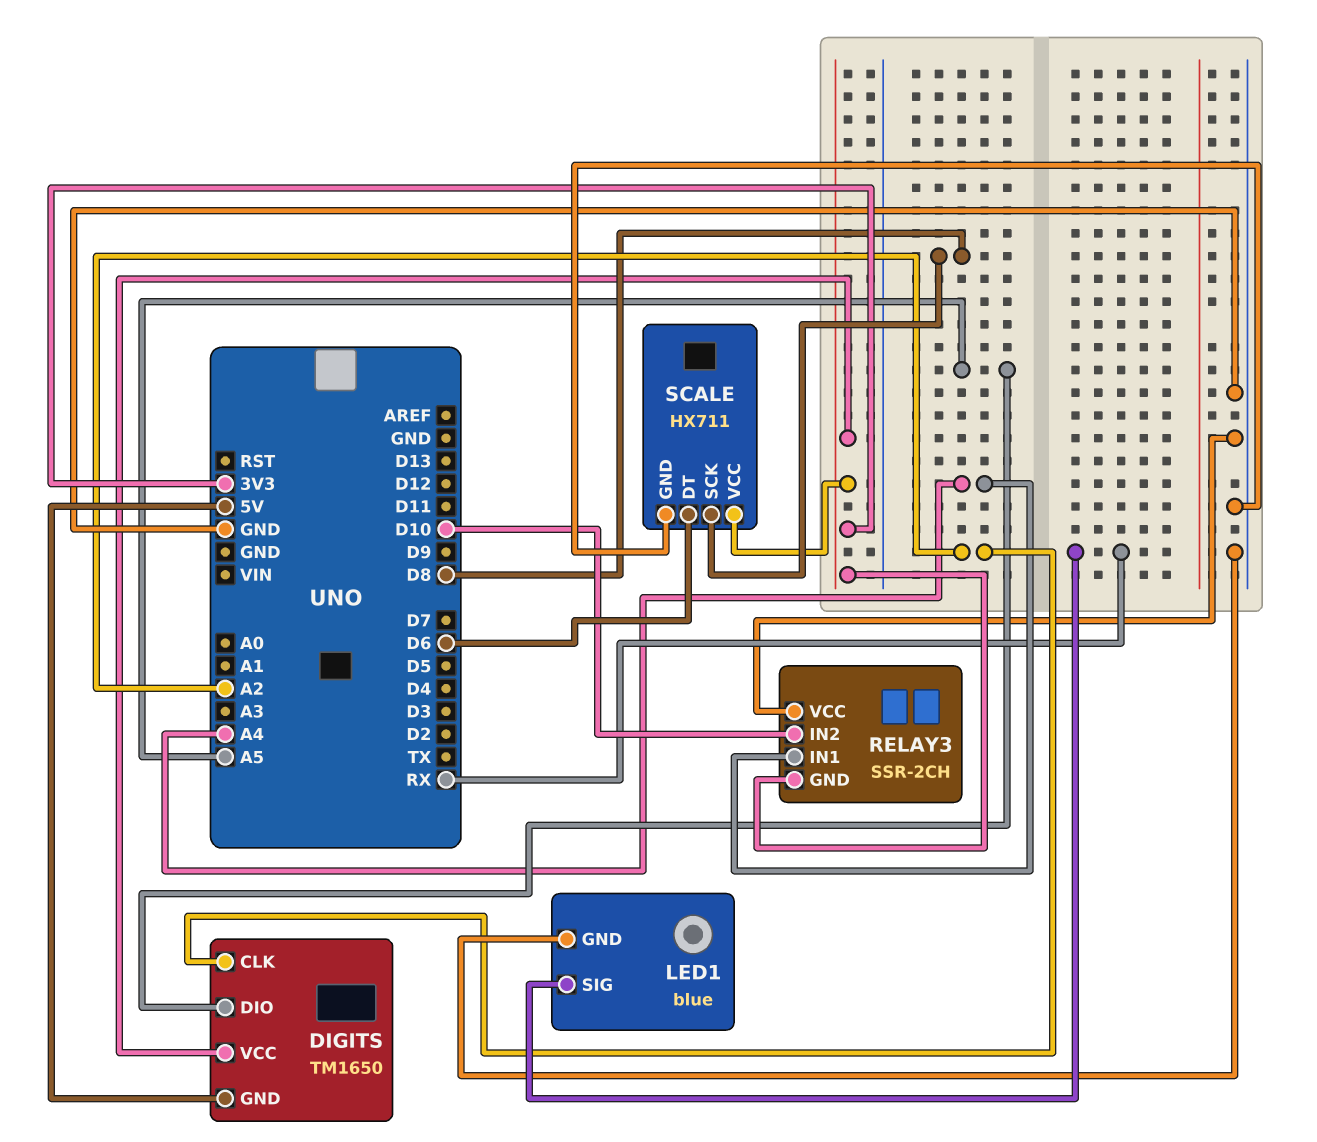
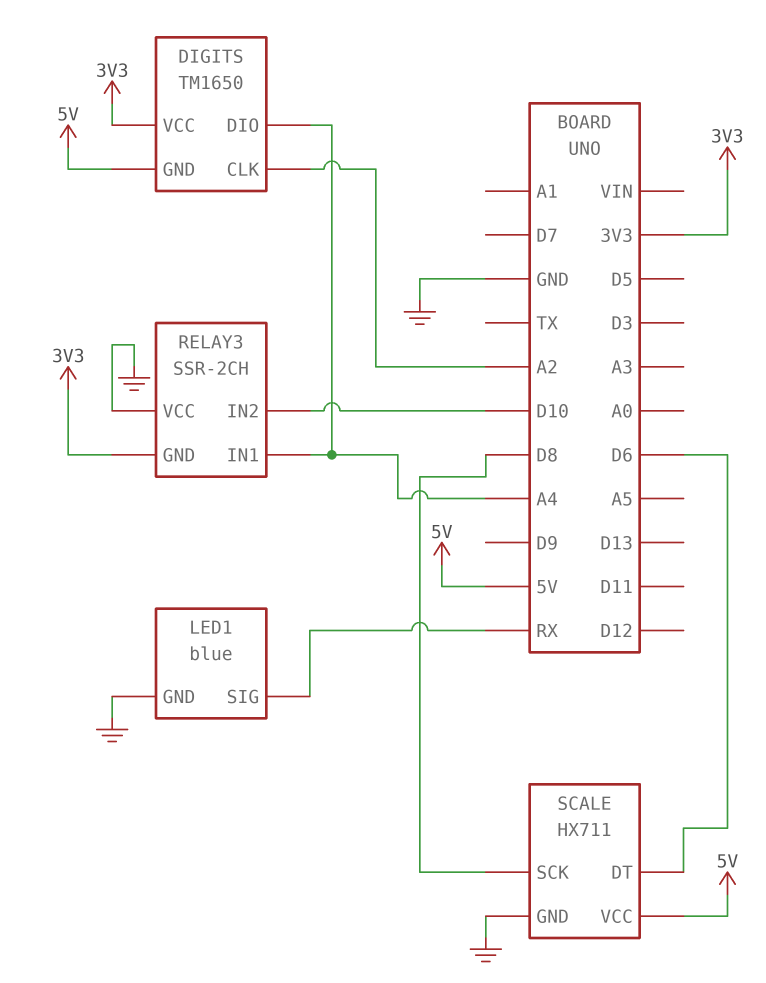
DIGITS pin DIO: A5 -> A4
SCALE pin VCC: 3V3 -> 5V

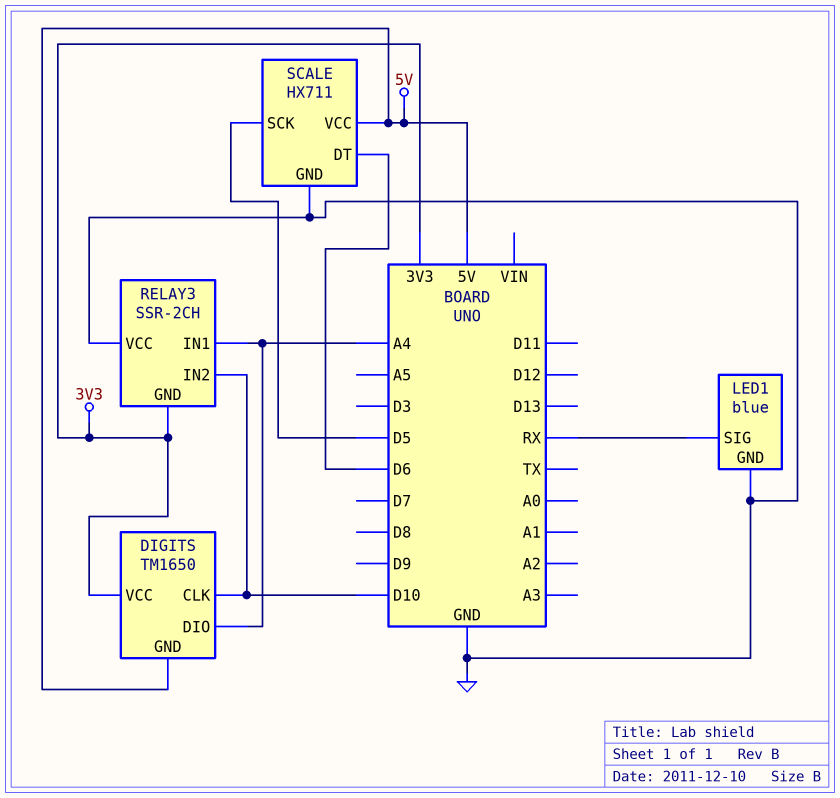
DIGITS pin CLK: A2 -> D10
SCALE pin SCK: D8 -> D5

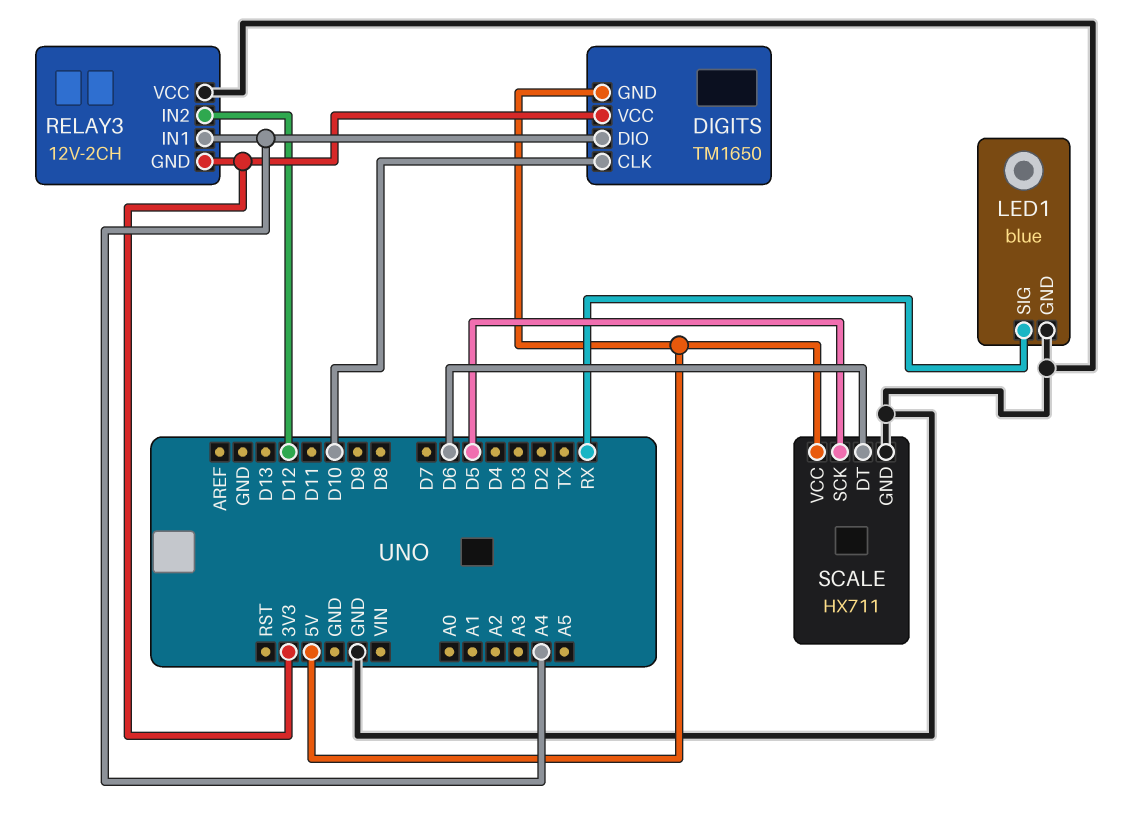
RELAY3: SSR-2CH -> 12V-2CH
RELAY3 pin IN2: D10 -> D12

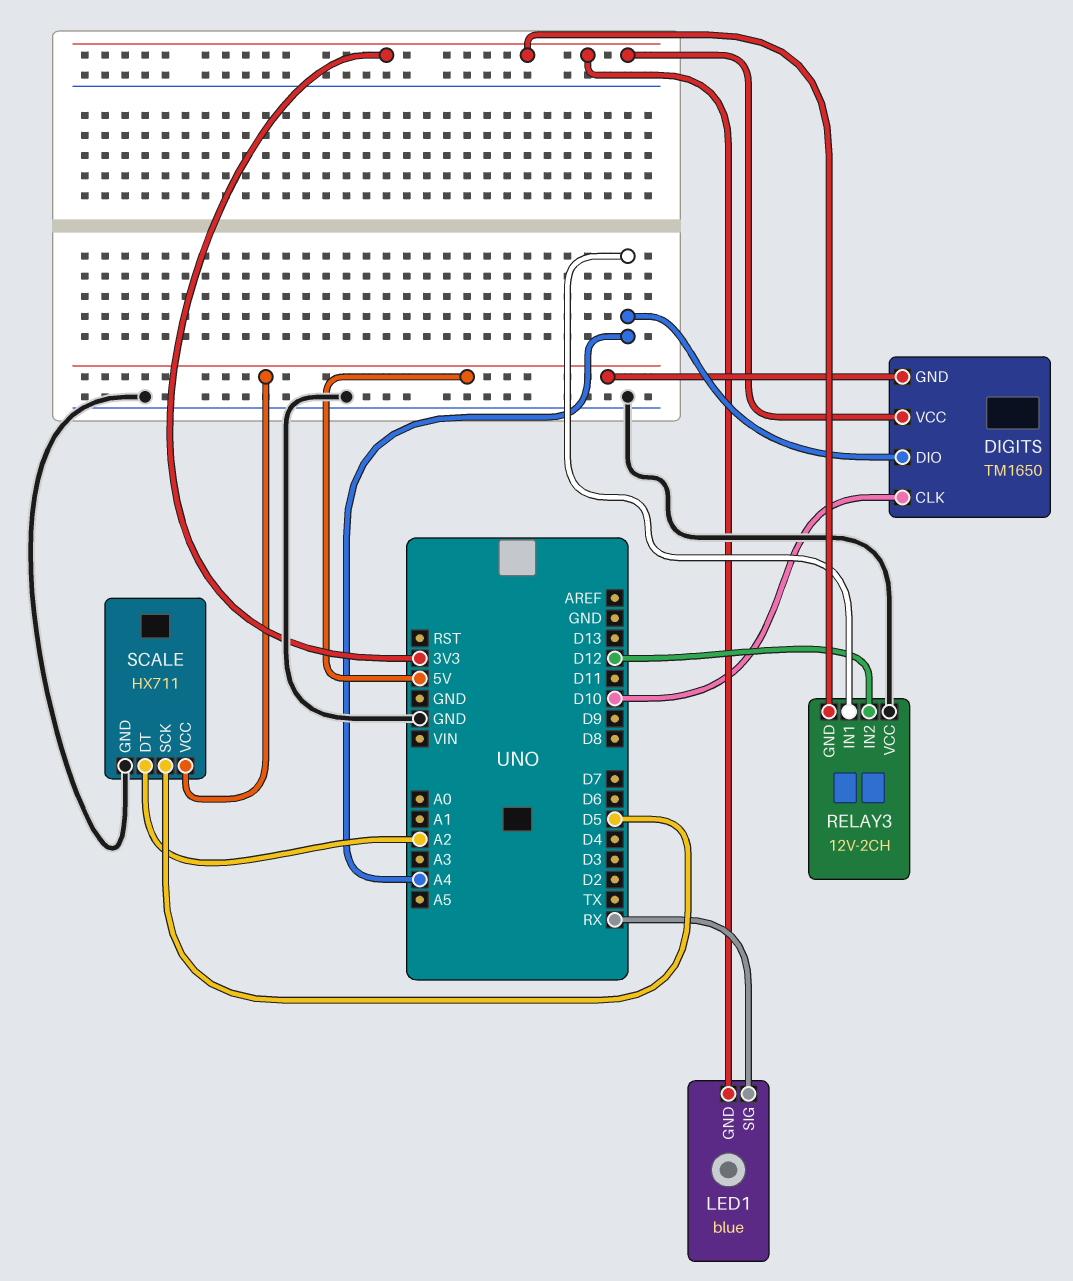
LED1 pin GND: GND -> 3V3
SCALE pin DT: D6 -> A2

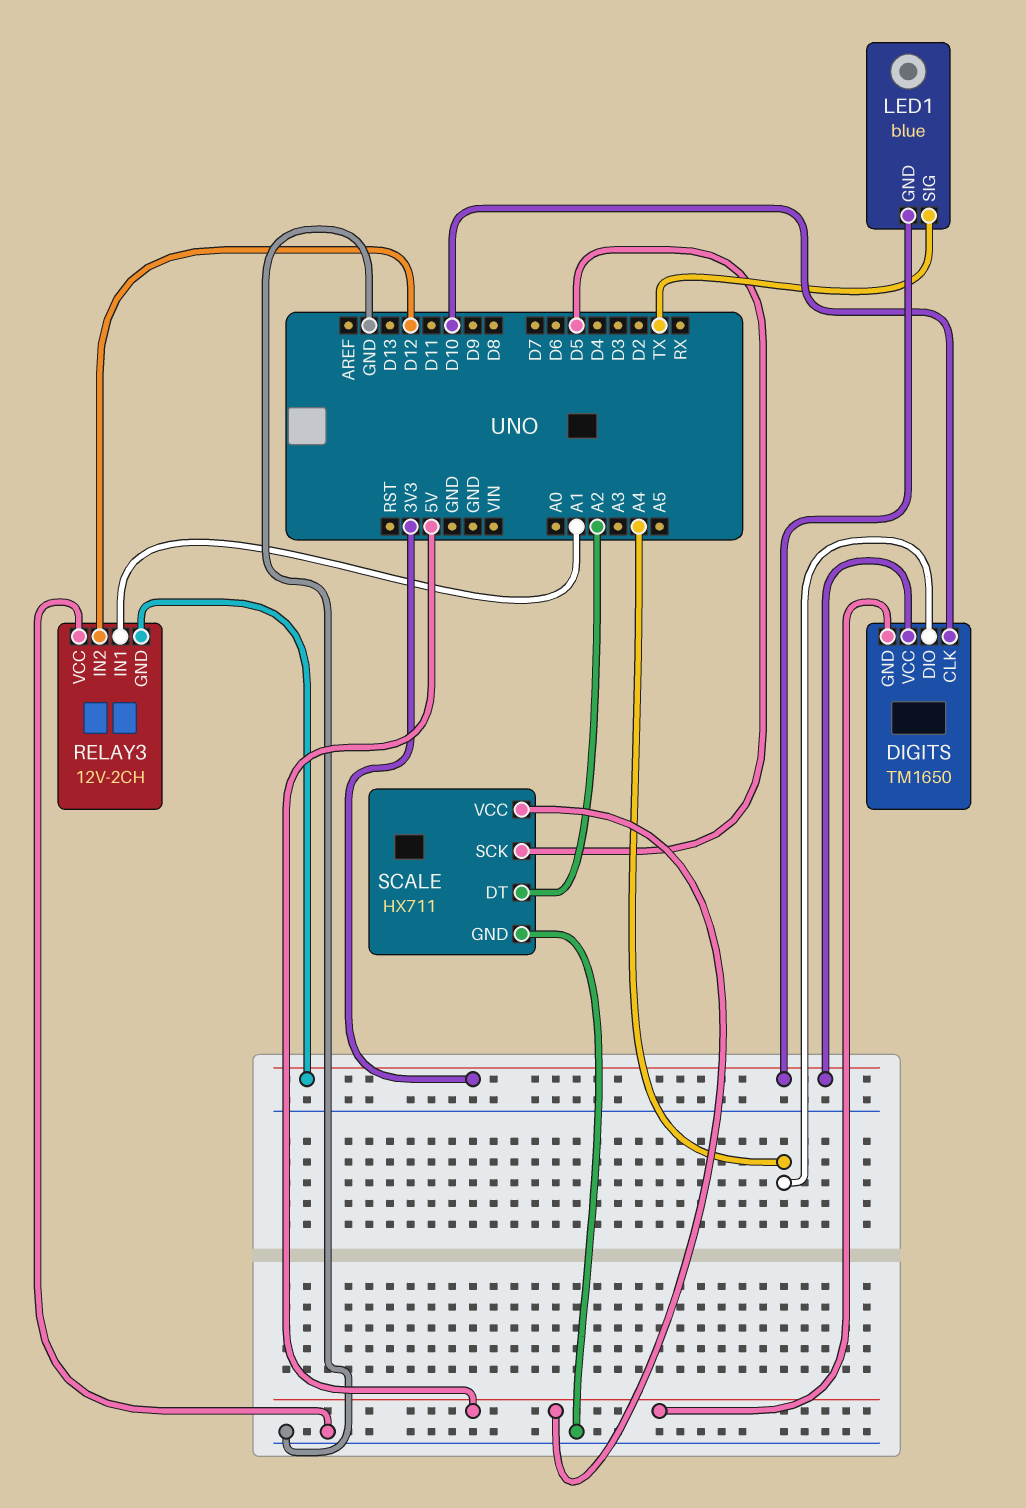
LED1 pin SIG: RX -> TX
RELAY3 pin IN1: A4 -> A1

